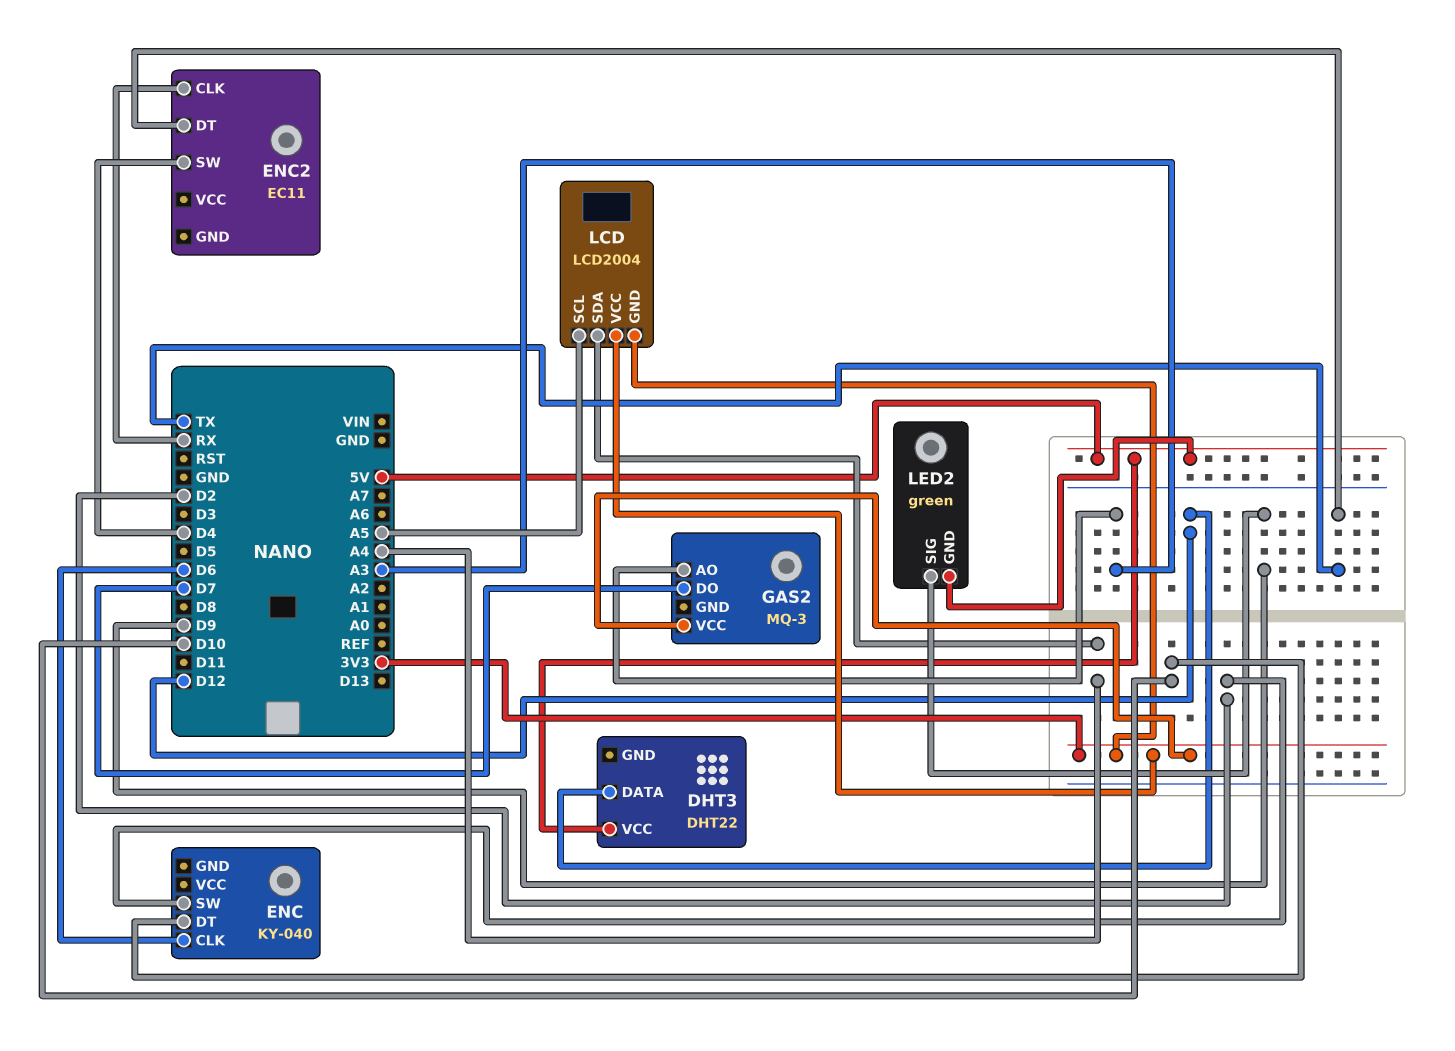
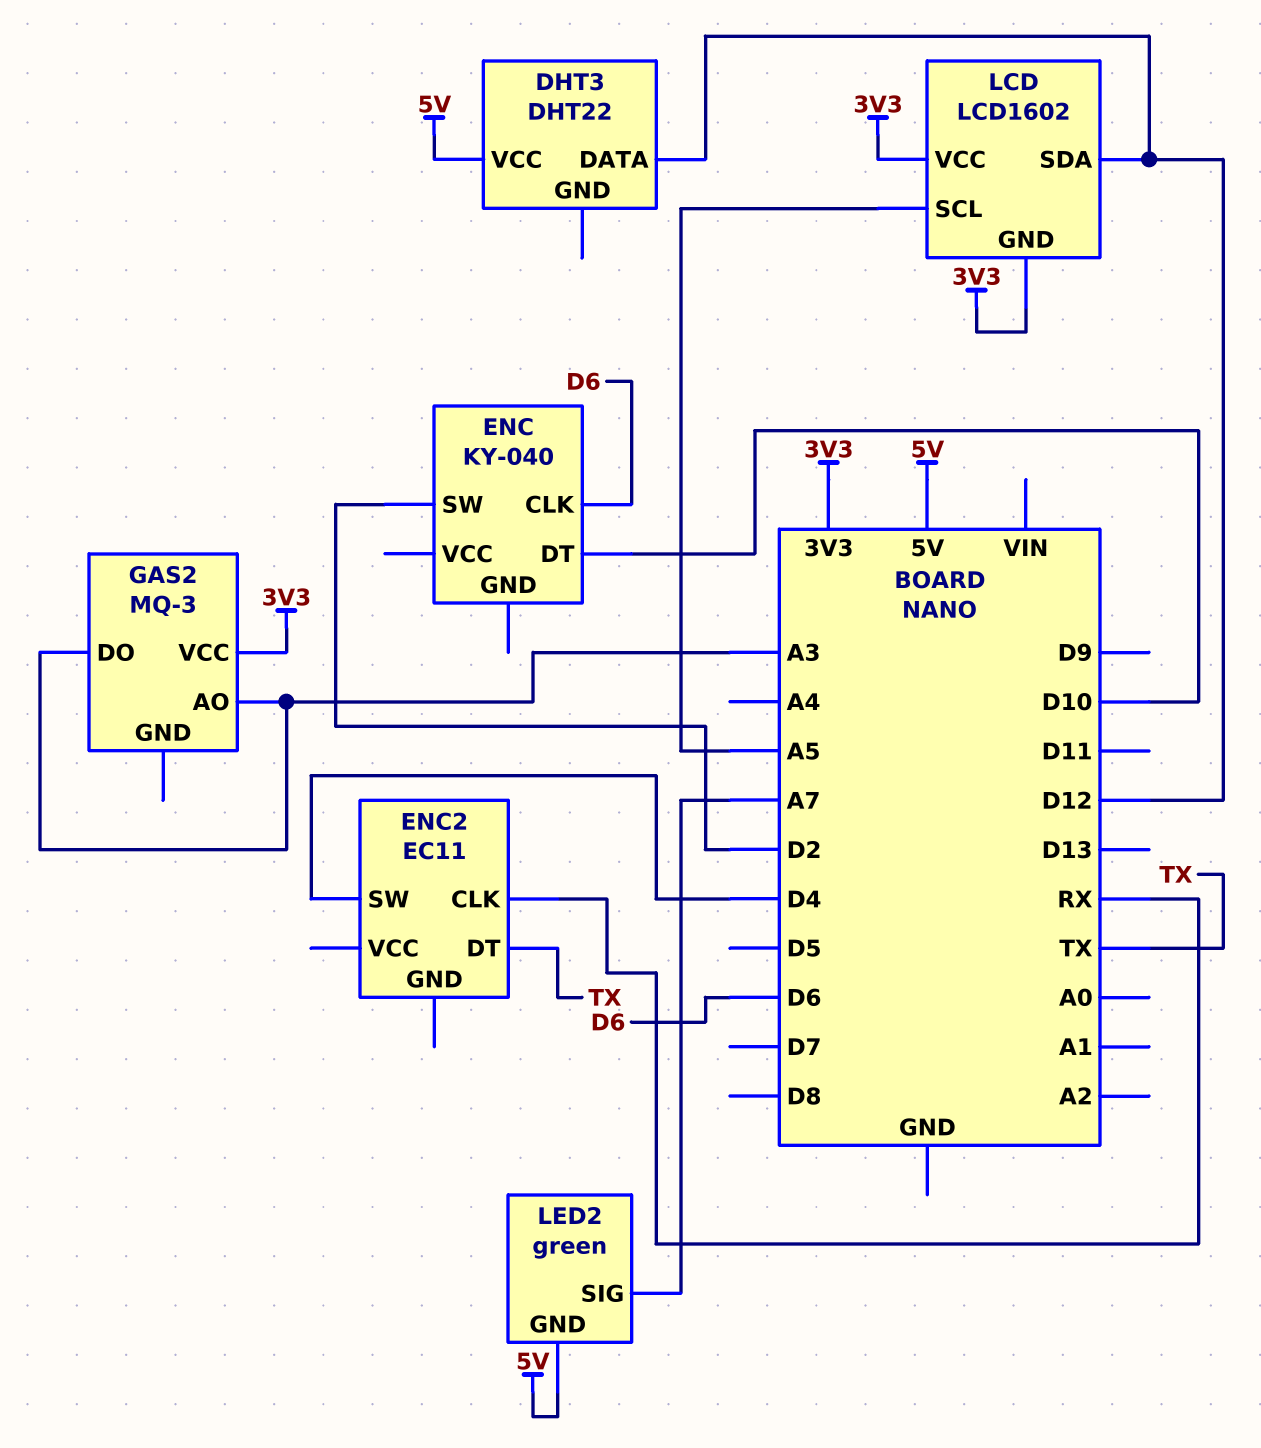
GAS2 pin DO: D7 -> A3
LCD: LCD2004 -> LCD1602
LCD pin SDA: A4 -> D12
LED2 pin SIG: D9 -> A7

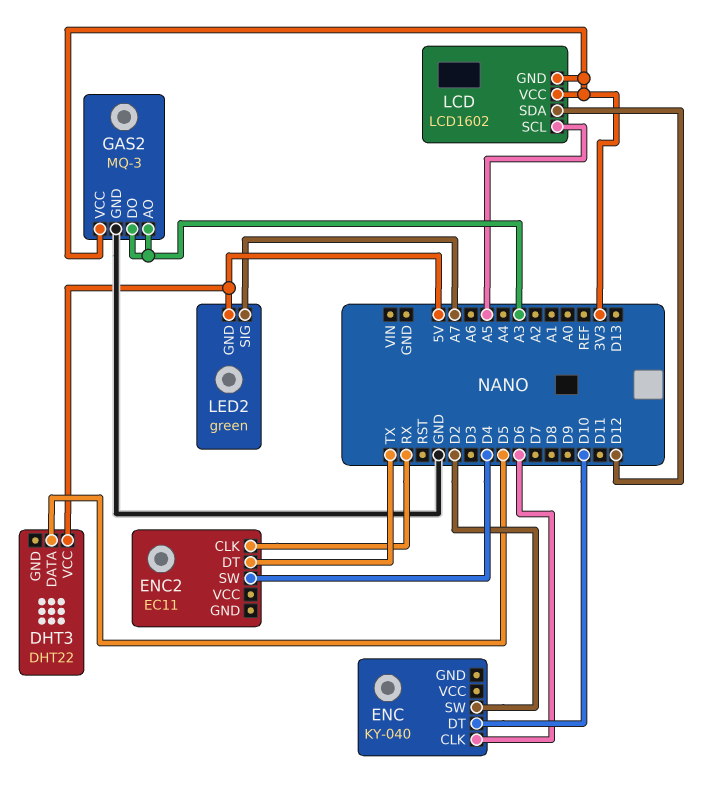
DHT3 pin DATA: D12 -> D5
GAS2 pin GND: none -> GND

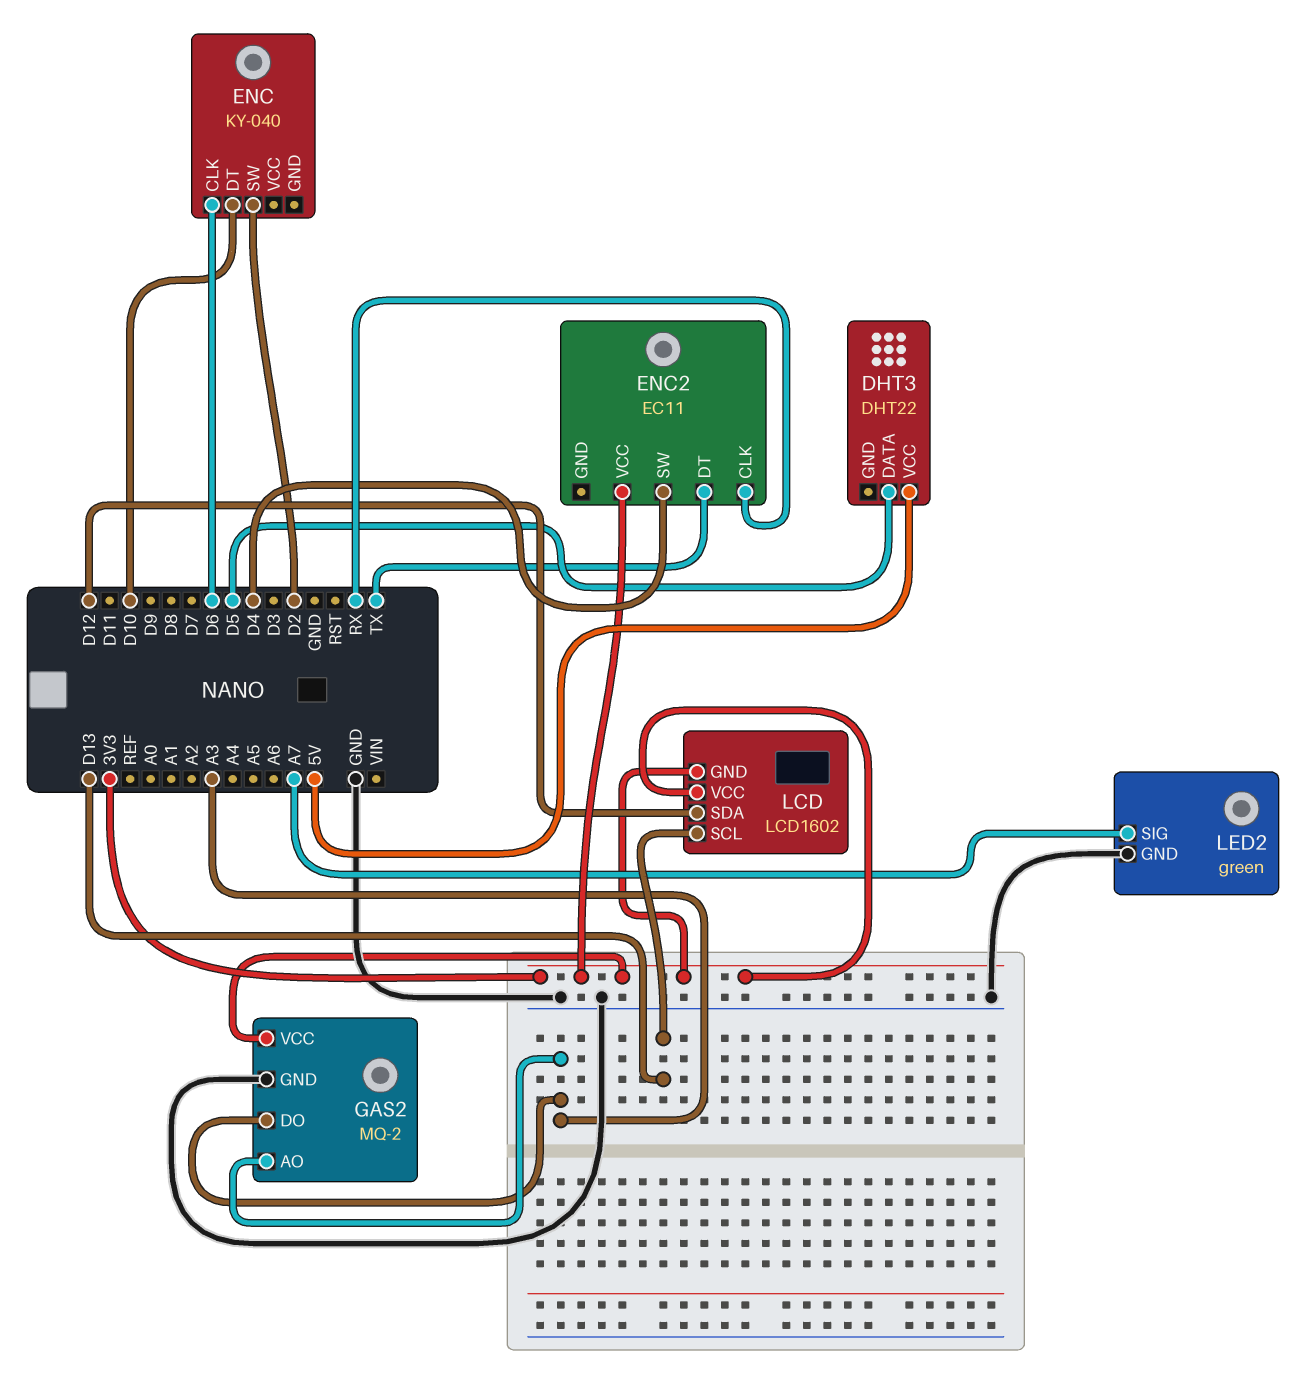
ENC2 pin VCC: none -> 3V3
GAS2: MQ-3 -> MQ-2
LCD pin SCL: A5 -> D13
LED2 pin GND: 5V -> GND

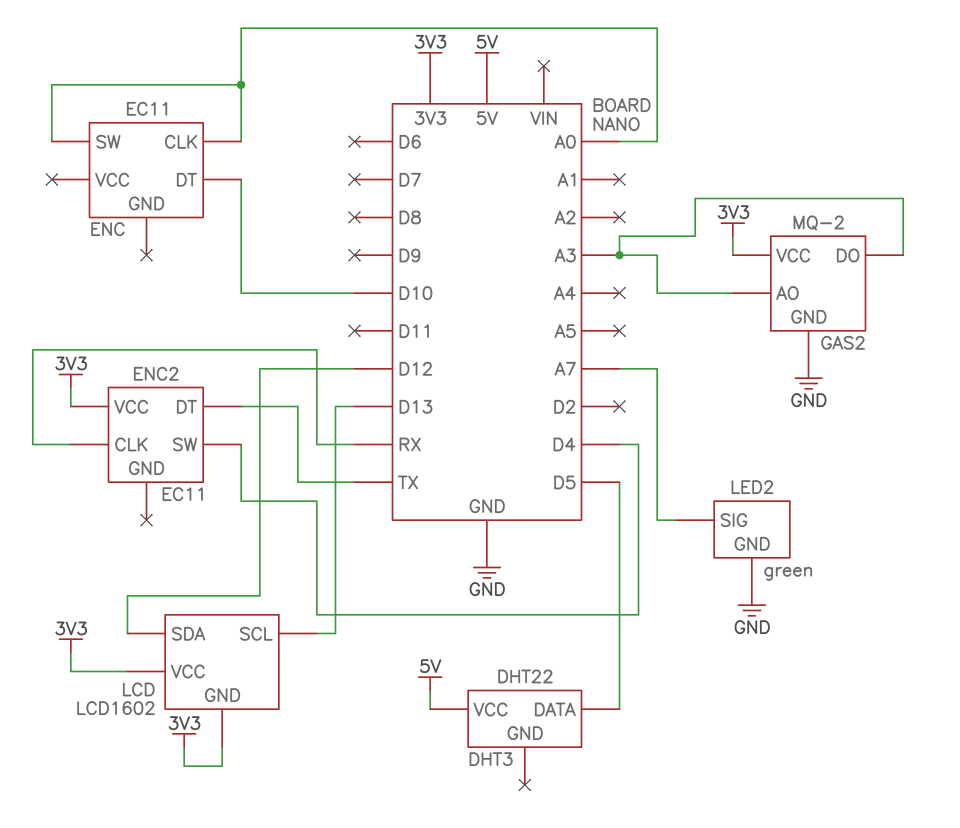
ENC: KY-040 -> EC11
ENC pin CLK: D6 -> A0
ENC pin SW: D2 -> A0

